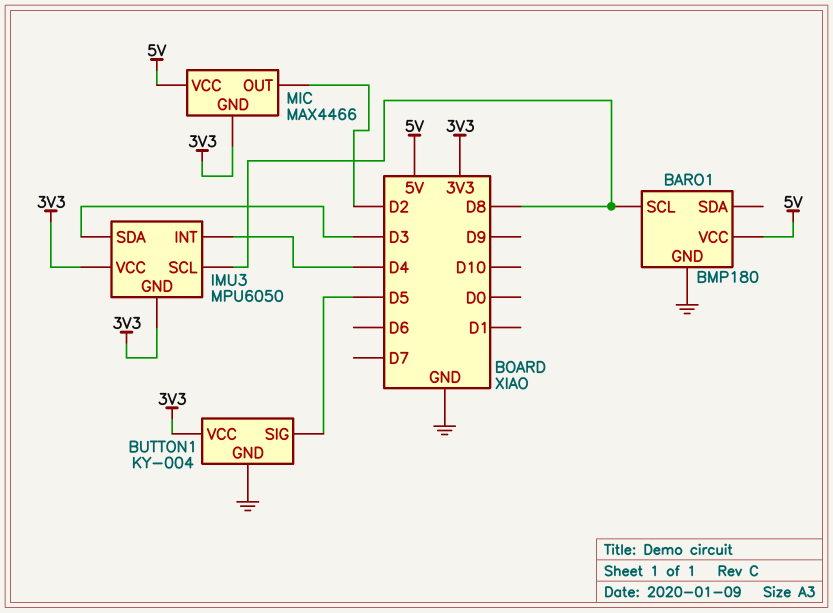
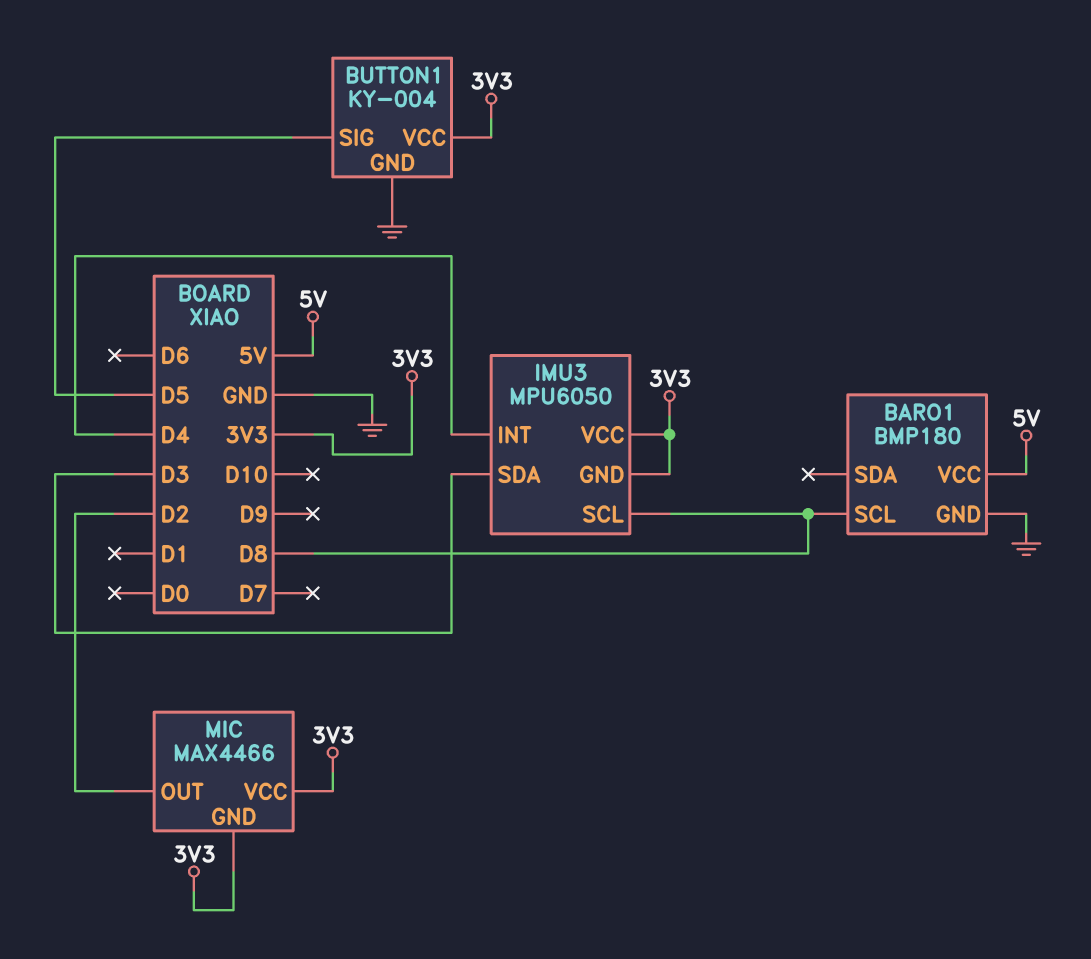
MIC pin VCC: 5V -> 3V3

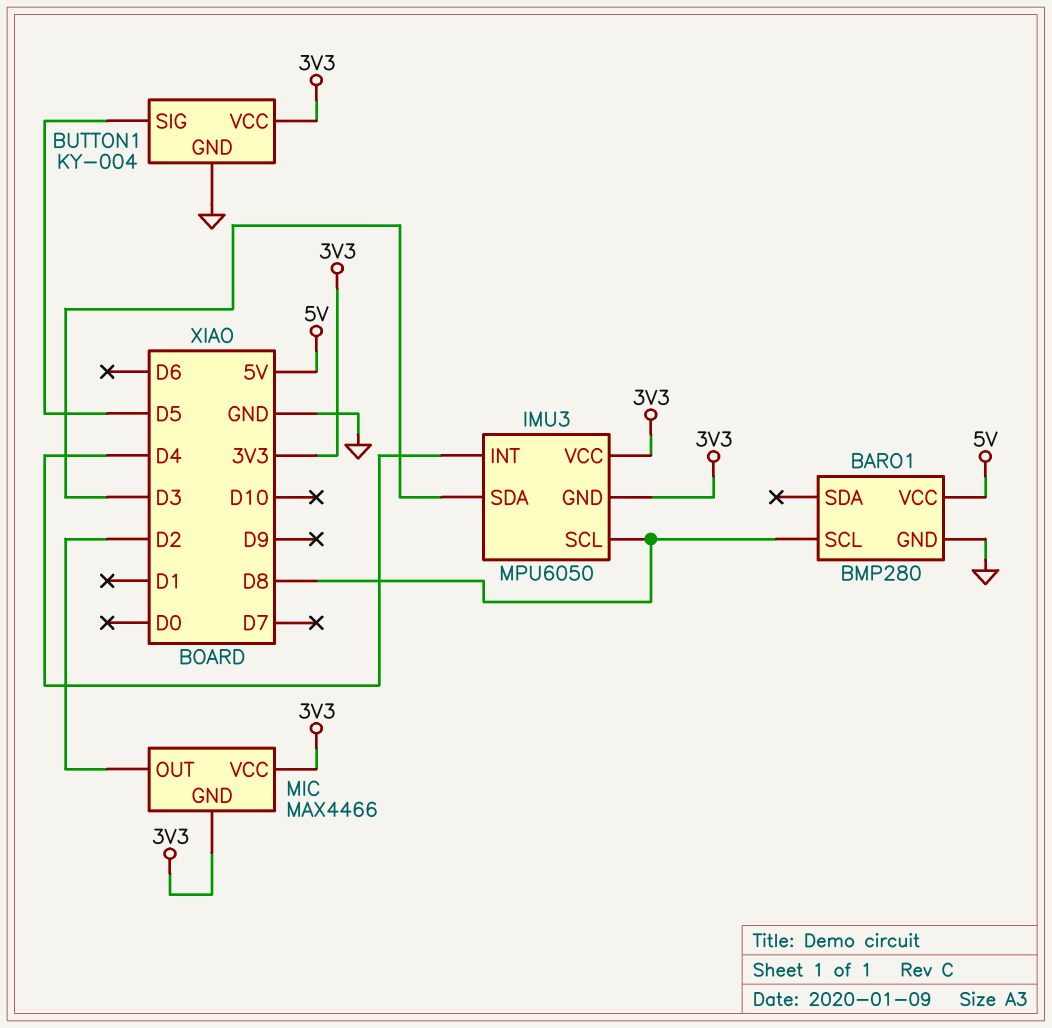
BARO1: BMP180 -> BMP280

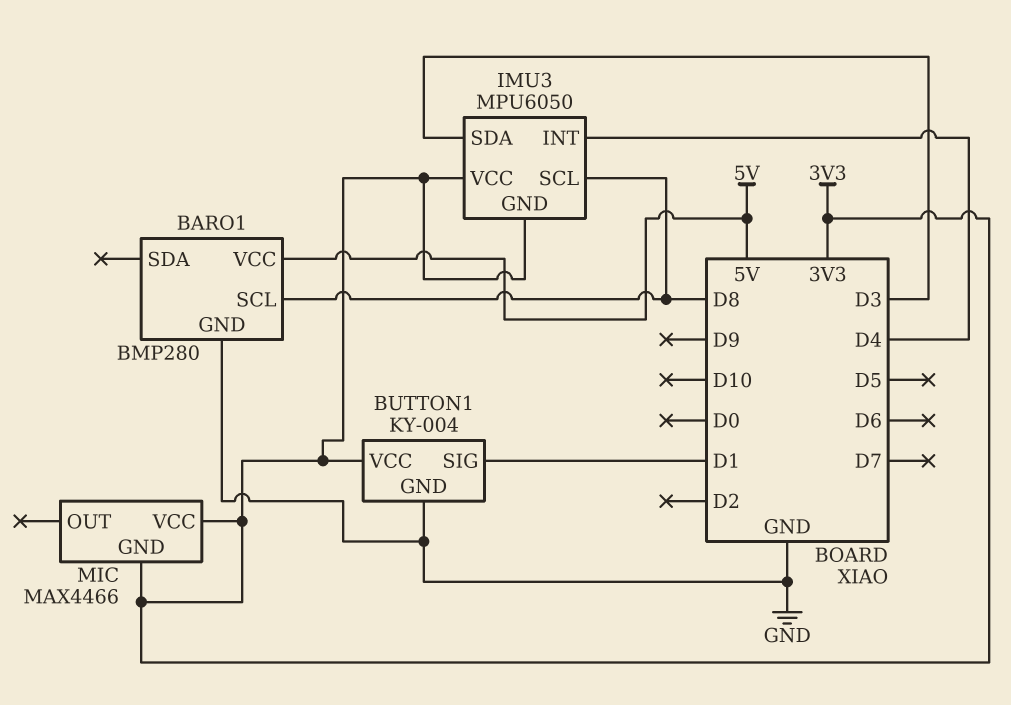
BUTTON1 pin SIG: D5 -> D1
MIC pin OUT: D2 -> none

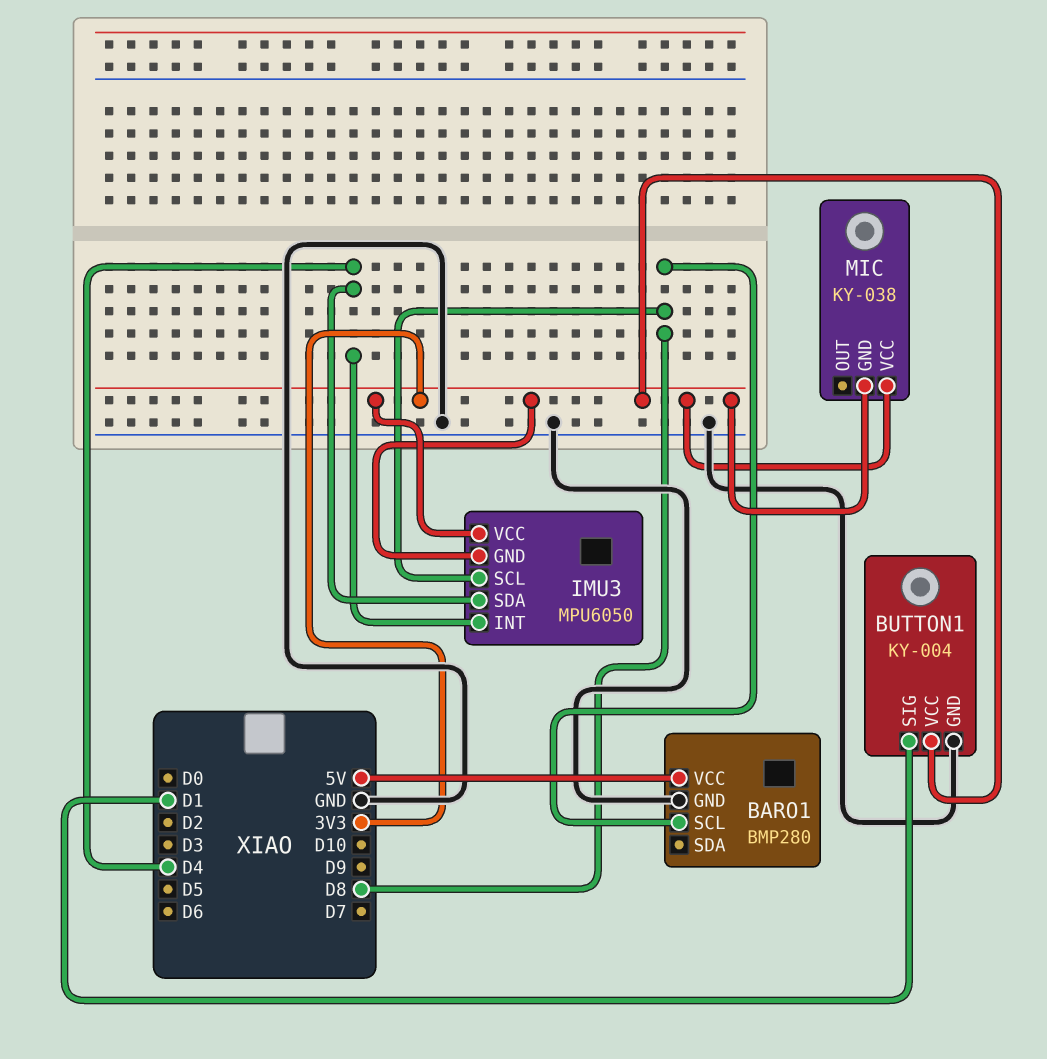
IMU3 pin SDA: D3 -> D4
MIC: MAX4466 -> KY-038

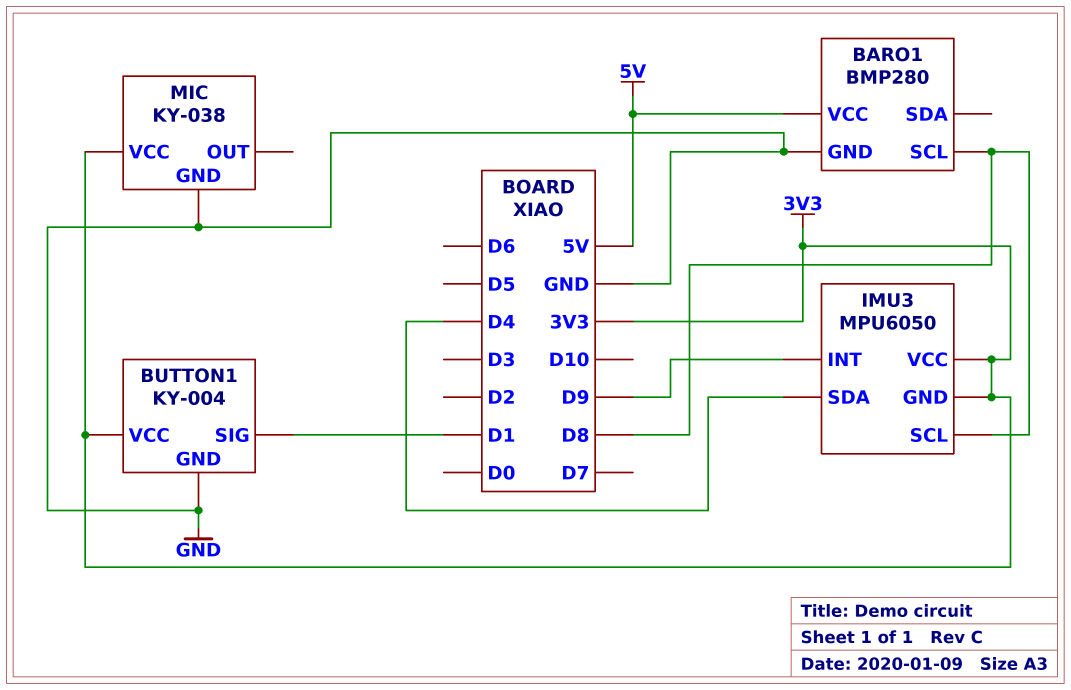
IMU3 pin INT: D4 -> D9
MIC pin GND: 3V3 -> GND

